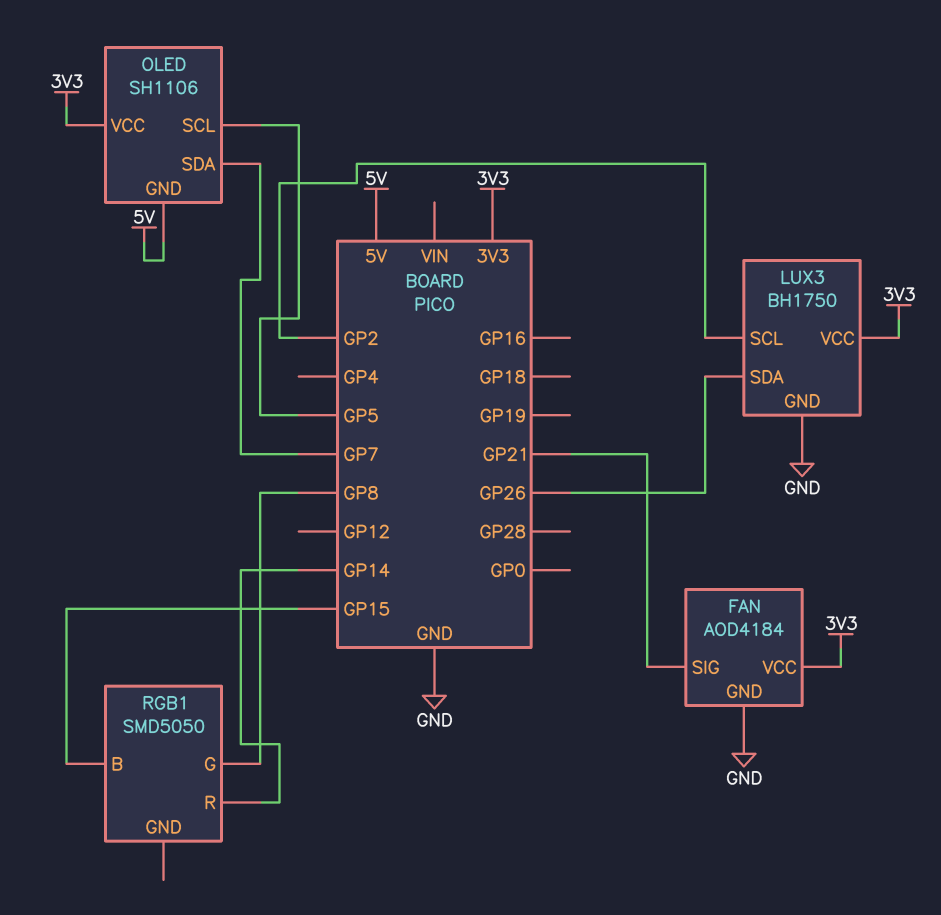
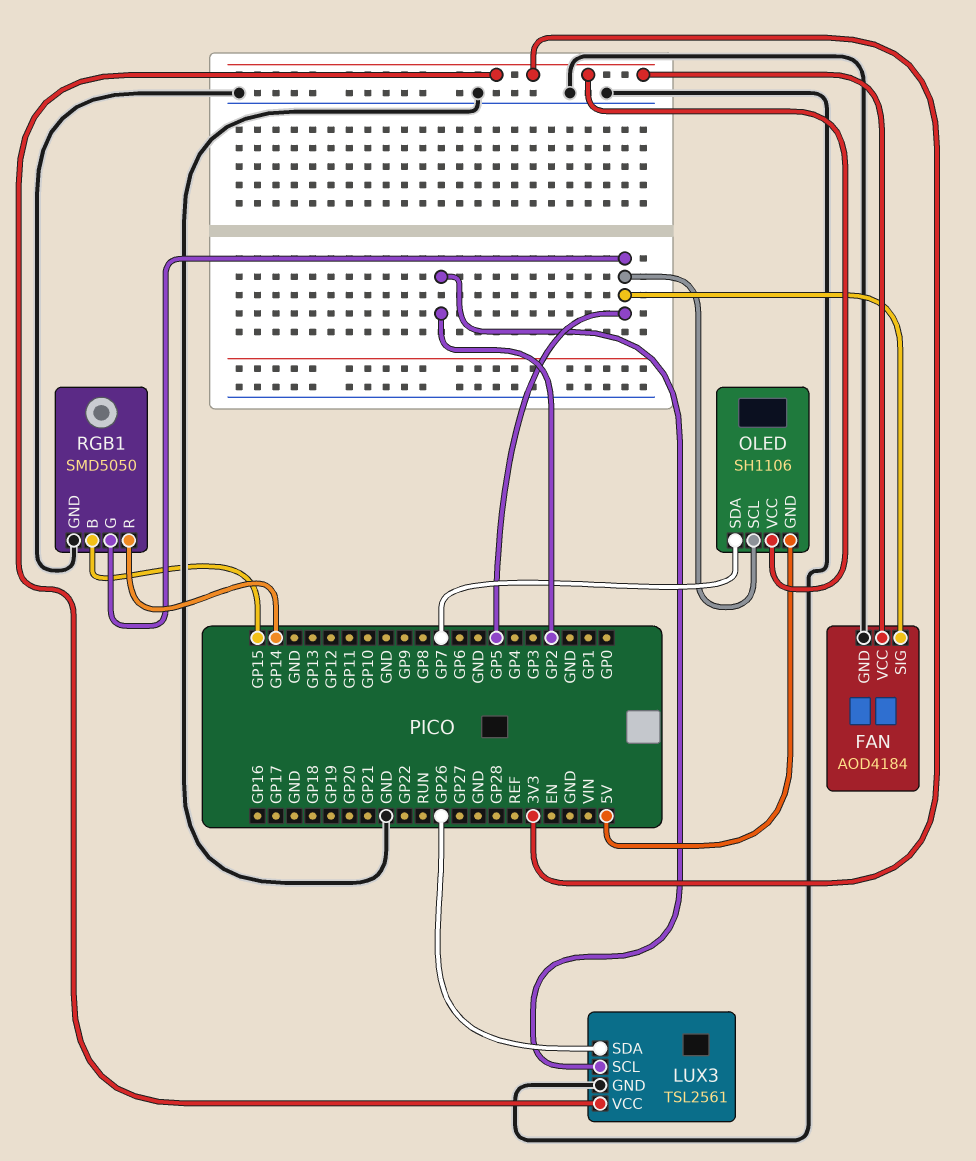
FAN pin SIG: GP21 -> GP5
LUX3: BH1750 -> TSL2561
RGB1 pin G: GP8 -> GP5
RGB1 pin GND: none -> GND

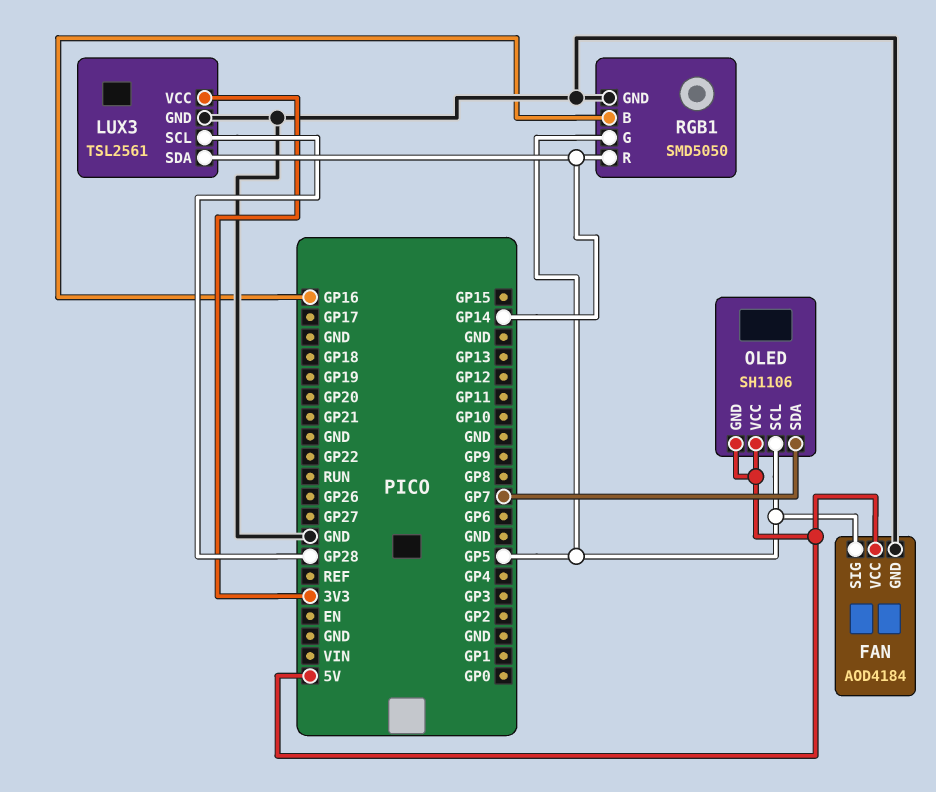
FAN pin VCC: 3V3 -> 5V
LUX3 pin SCL: GP2 -> GP28
LUX3 pin SDA: GP26 -> GP14
OLED pin VCC: 3V3 -> 5V
RGB1 pin B: GP15 -> GP16

